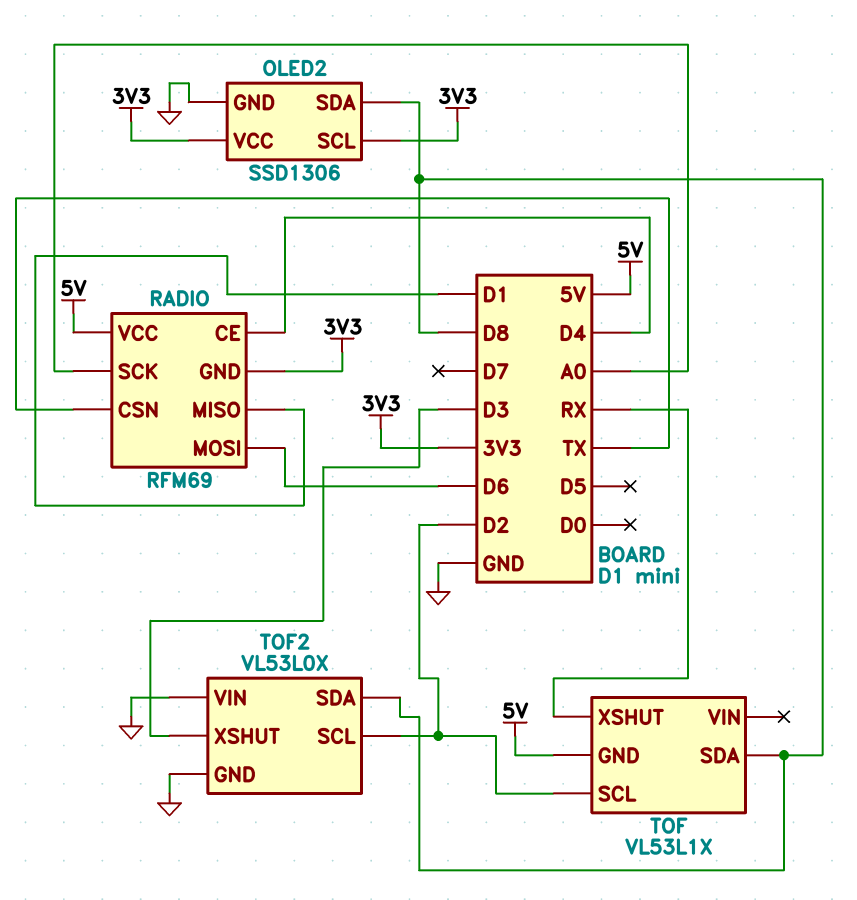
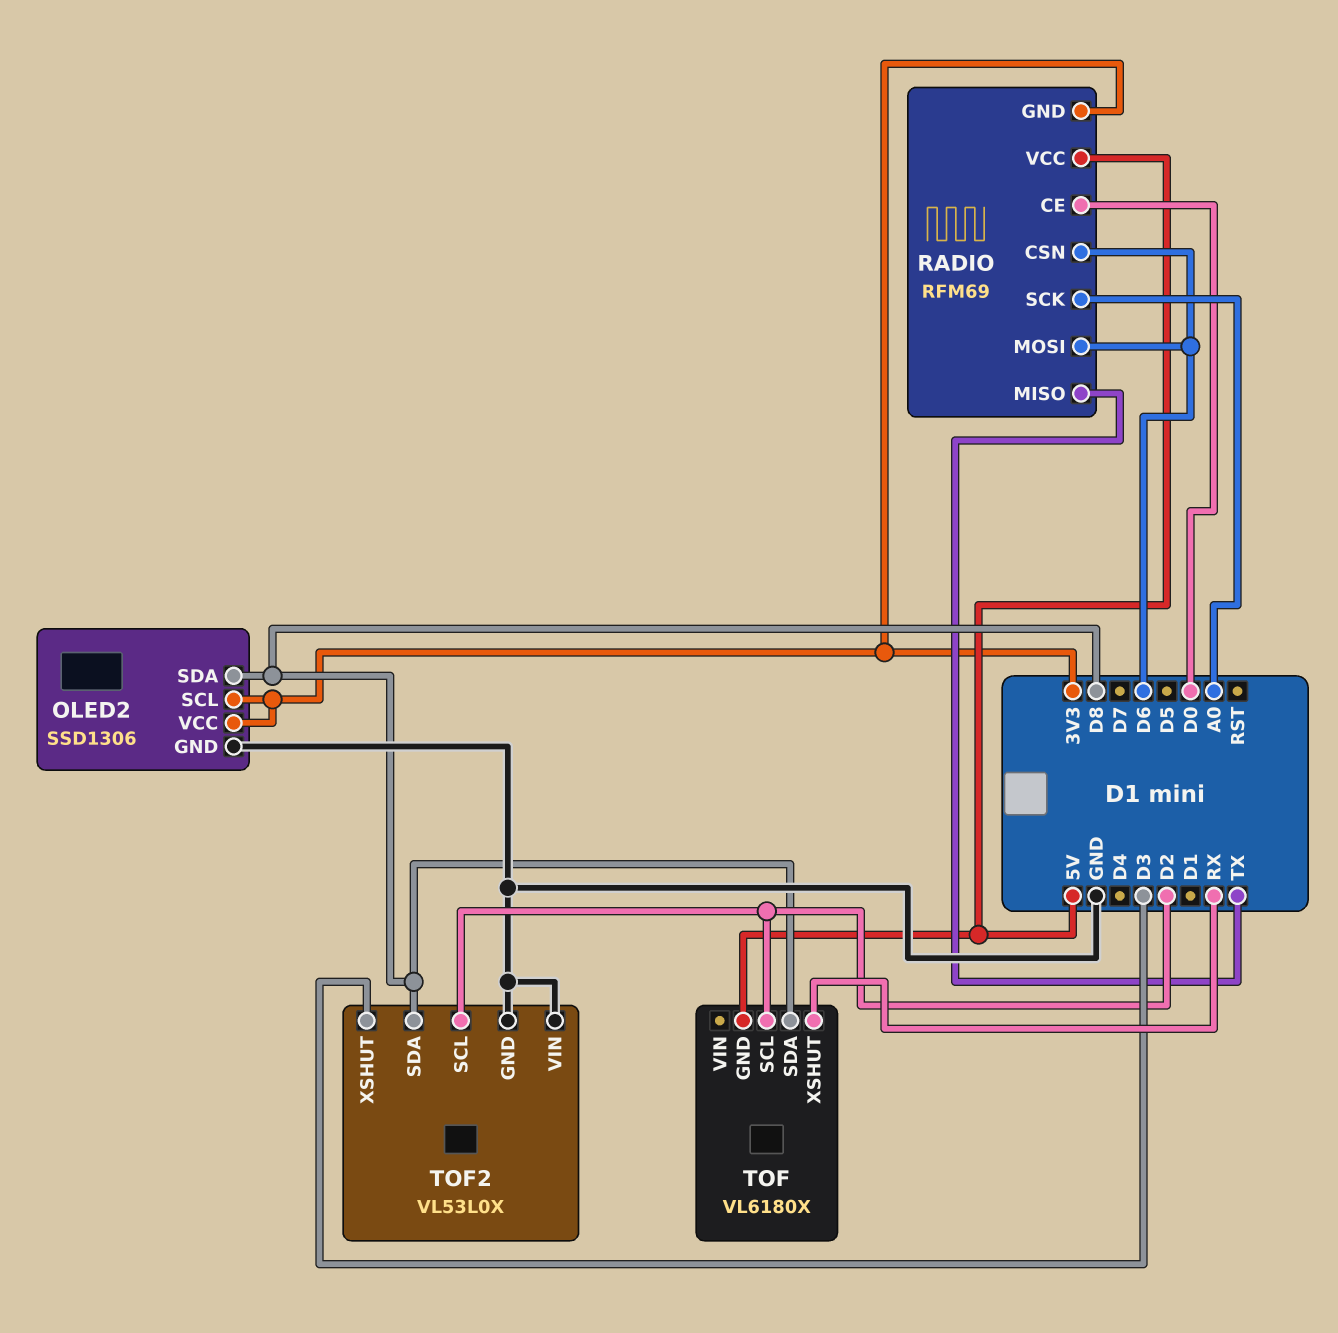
RADIO pin CE: D4 -> D0
RADIO pin CSN: TX -> D6
RADIO pin MISO: D1 -> TX
TOF: VL53L1X -> VL6180X

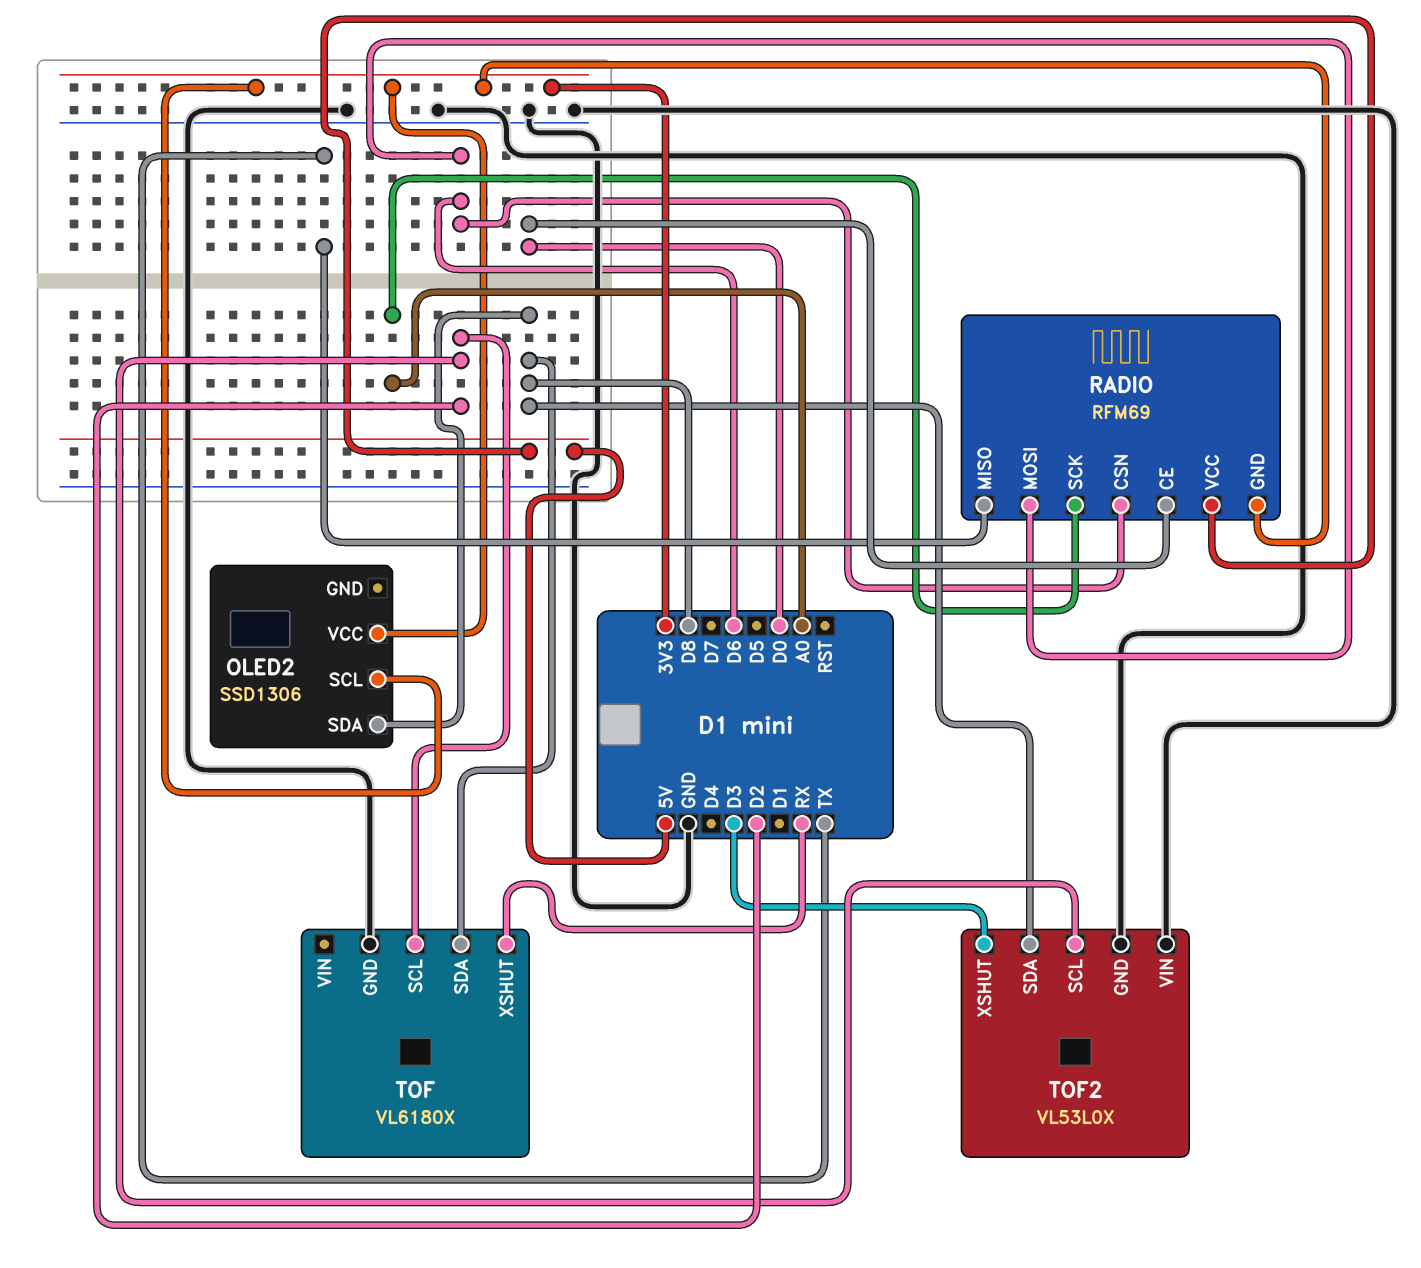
OLED2 pin GND: GND -> none
TOF pin GND: 5V -> GND

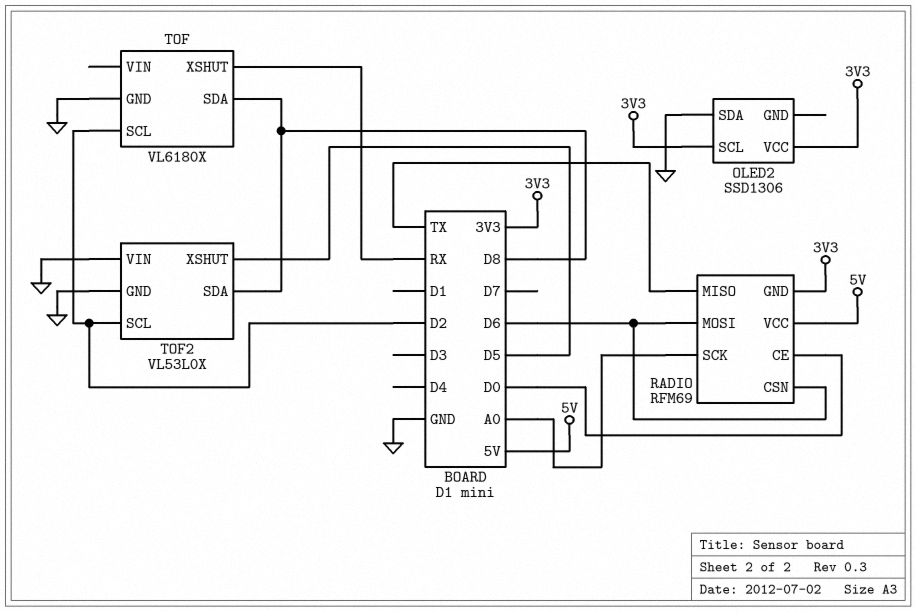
OLED2 pin SDA: D8 -> GND
TOF2 pin XSHUT: D3 -> D5

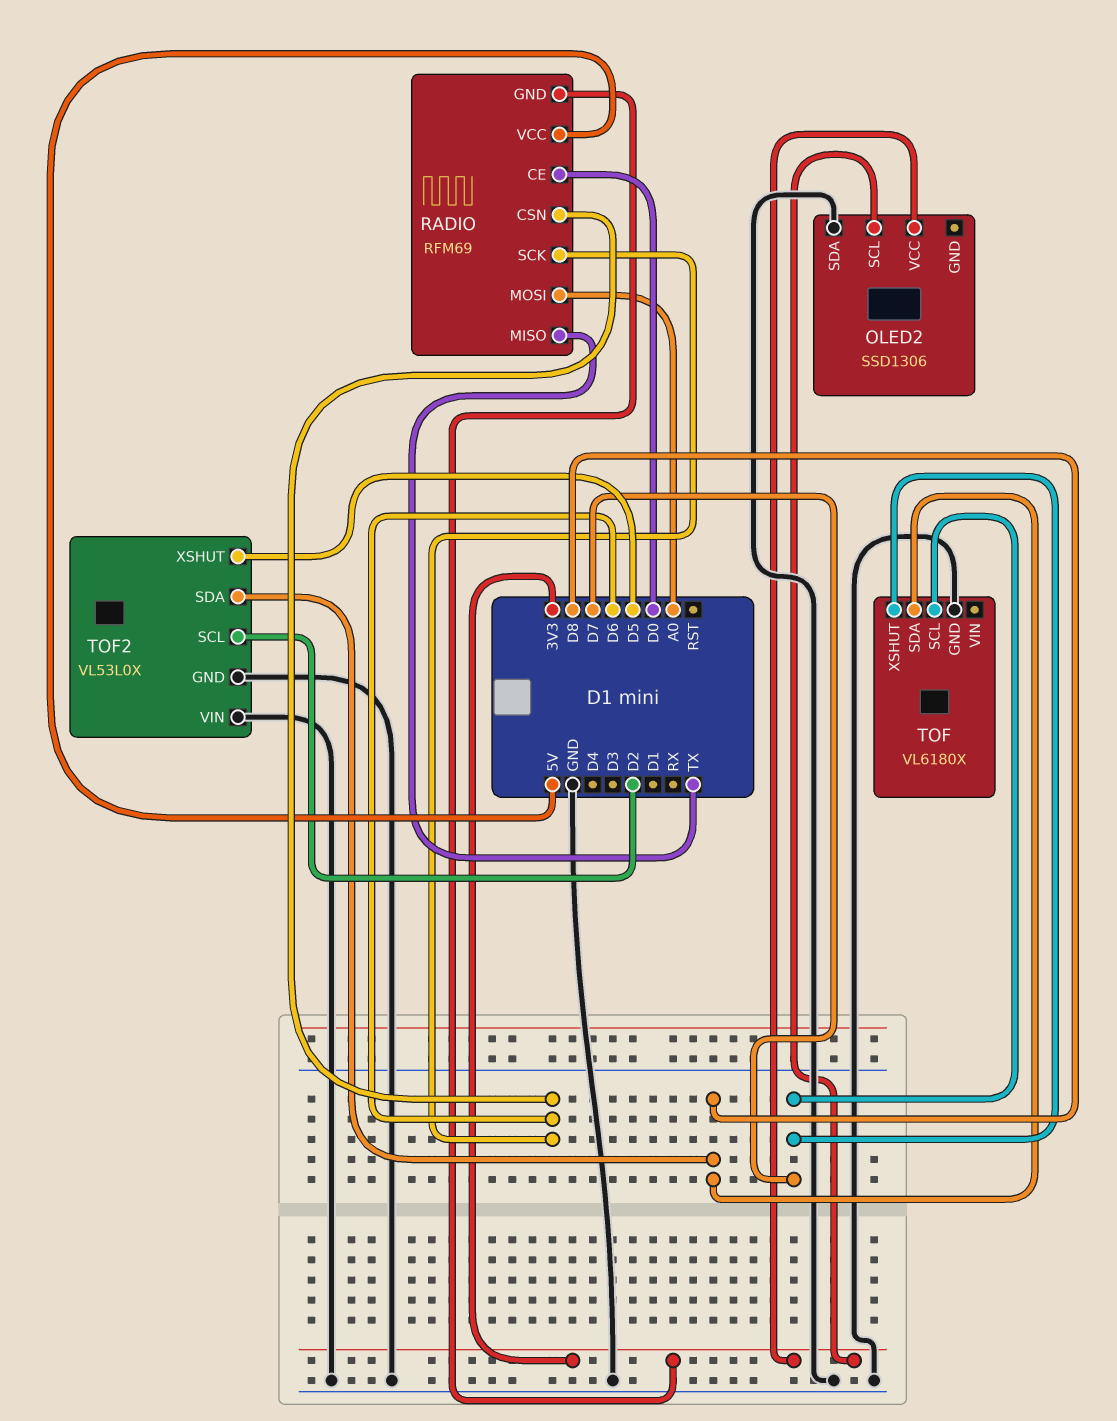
RADIO pin MOSI: D6 -> A0
RADIO pin SCK: A0 -> D6
TOF pin SCL: D2 -> D7
TOF pin XSHUT: RX -> D7

